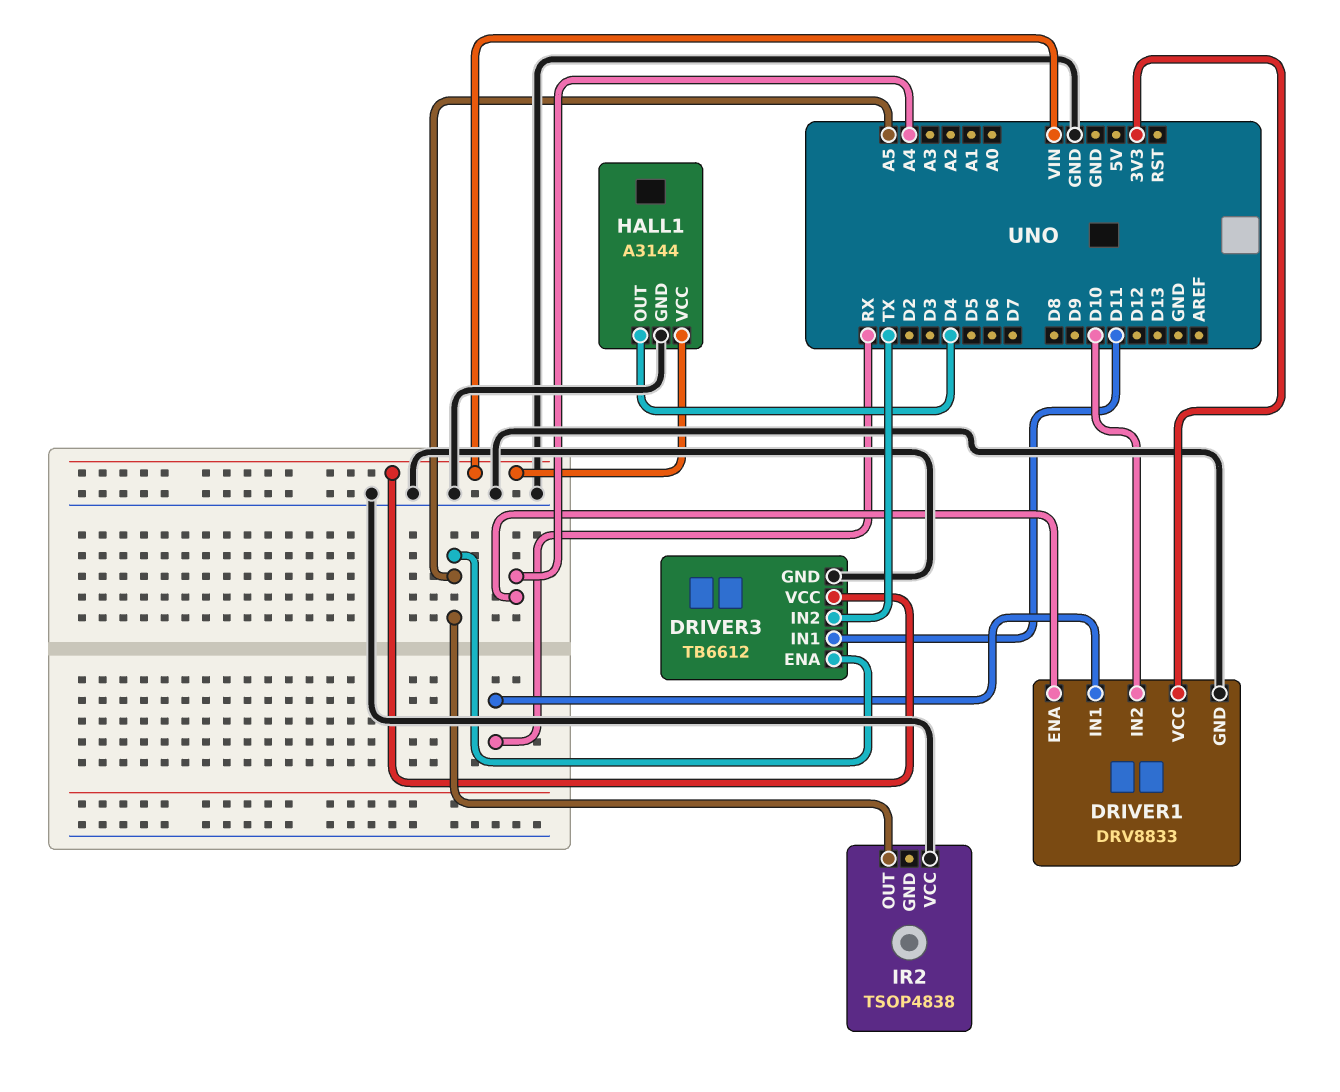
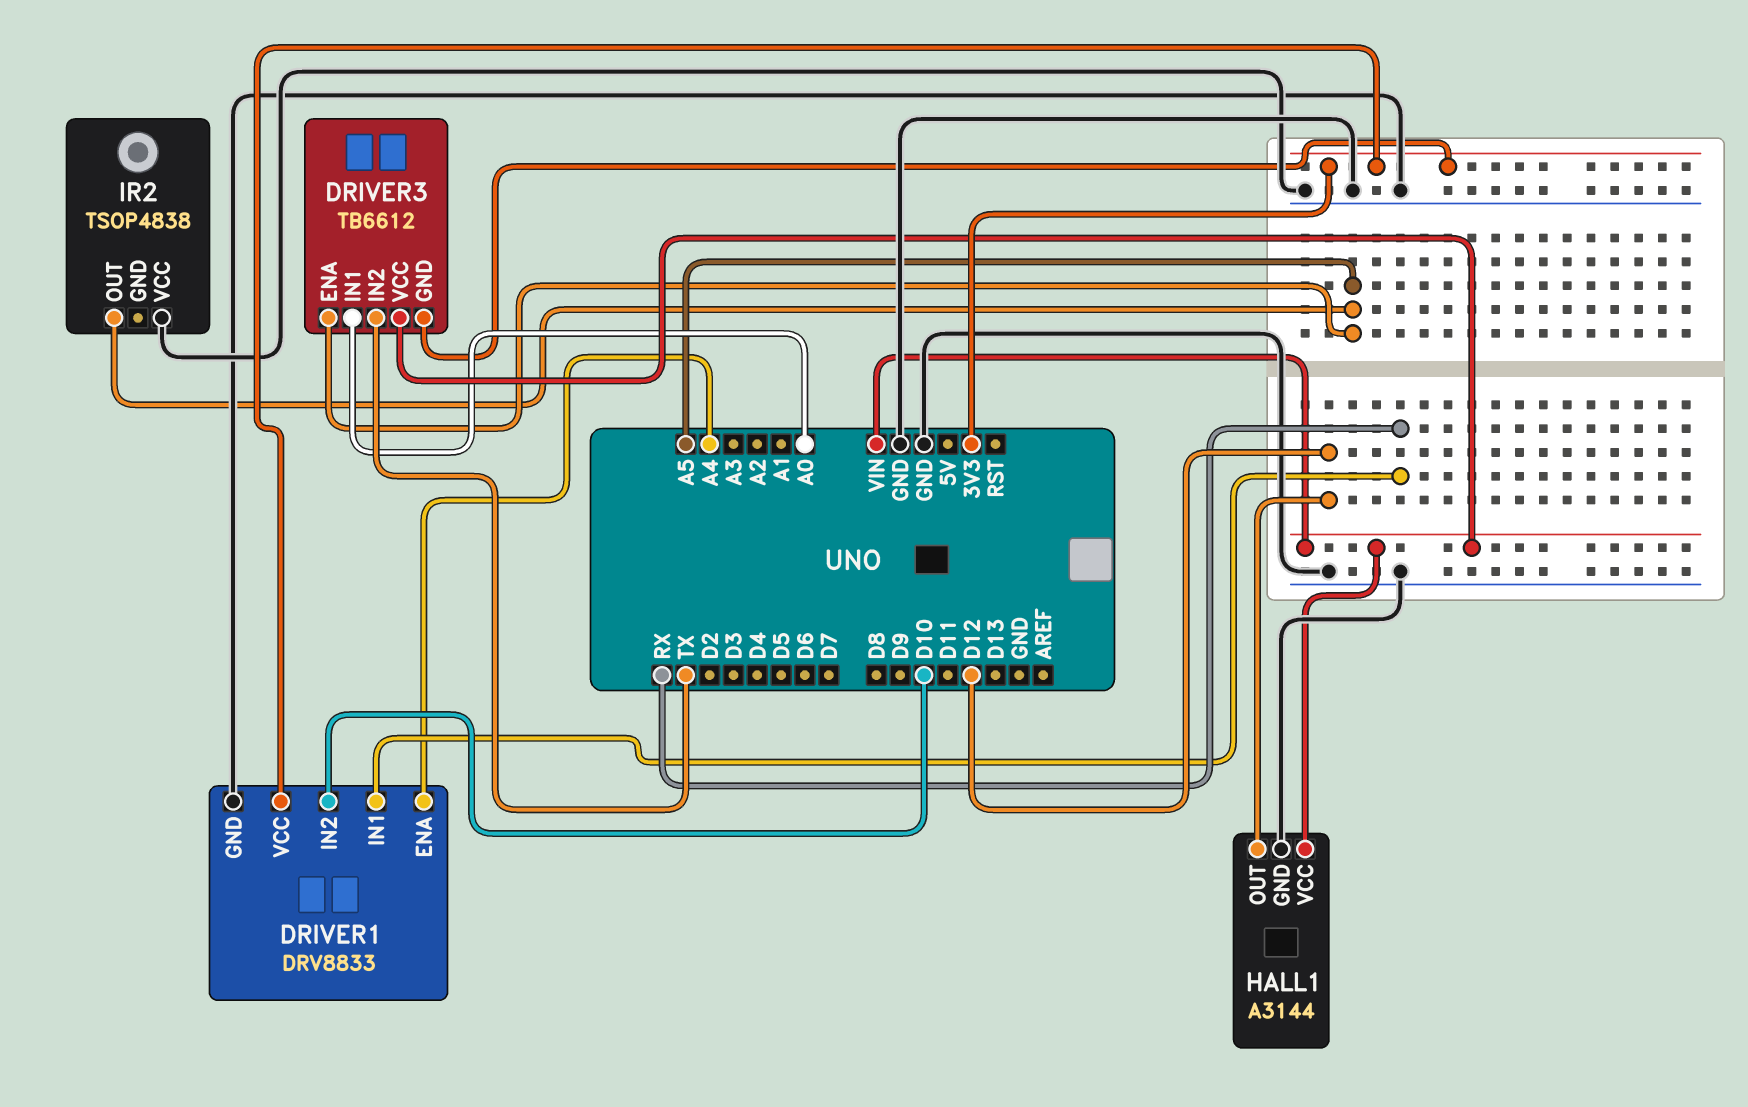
DRIVER3 pin GND: GND -> 3V3
DRIVER3 pin IN1: D11 -> A0
HALL1 pin OUT: D4 -> D12

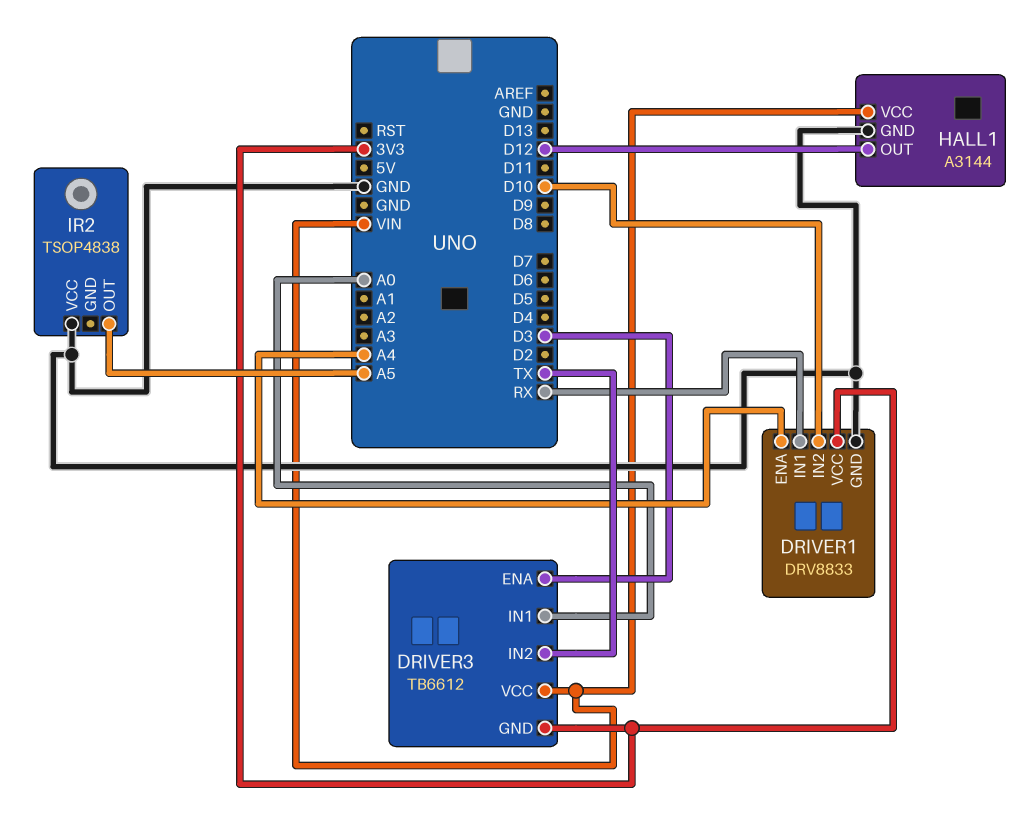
DRIVER3 pin ENA: A5 -> D3

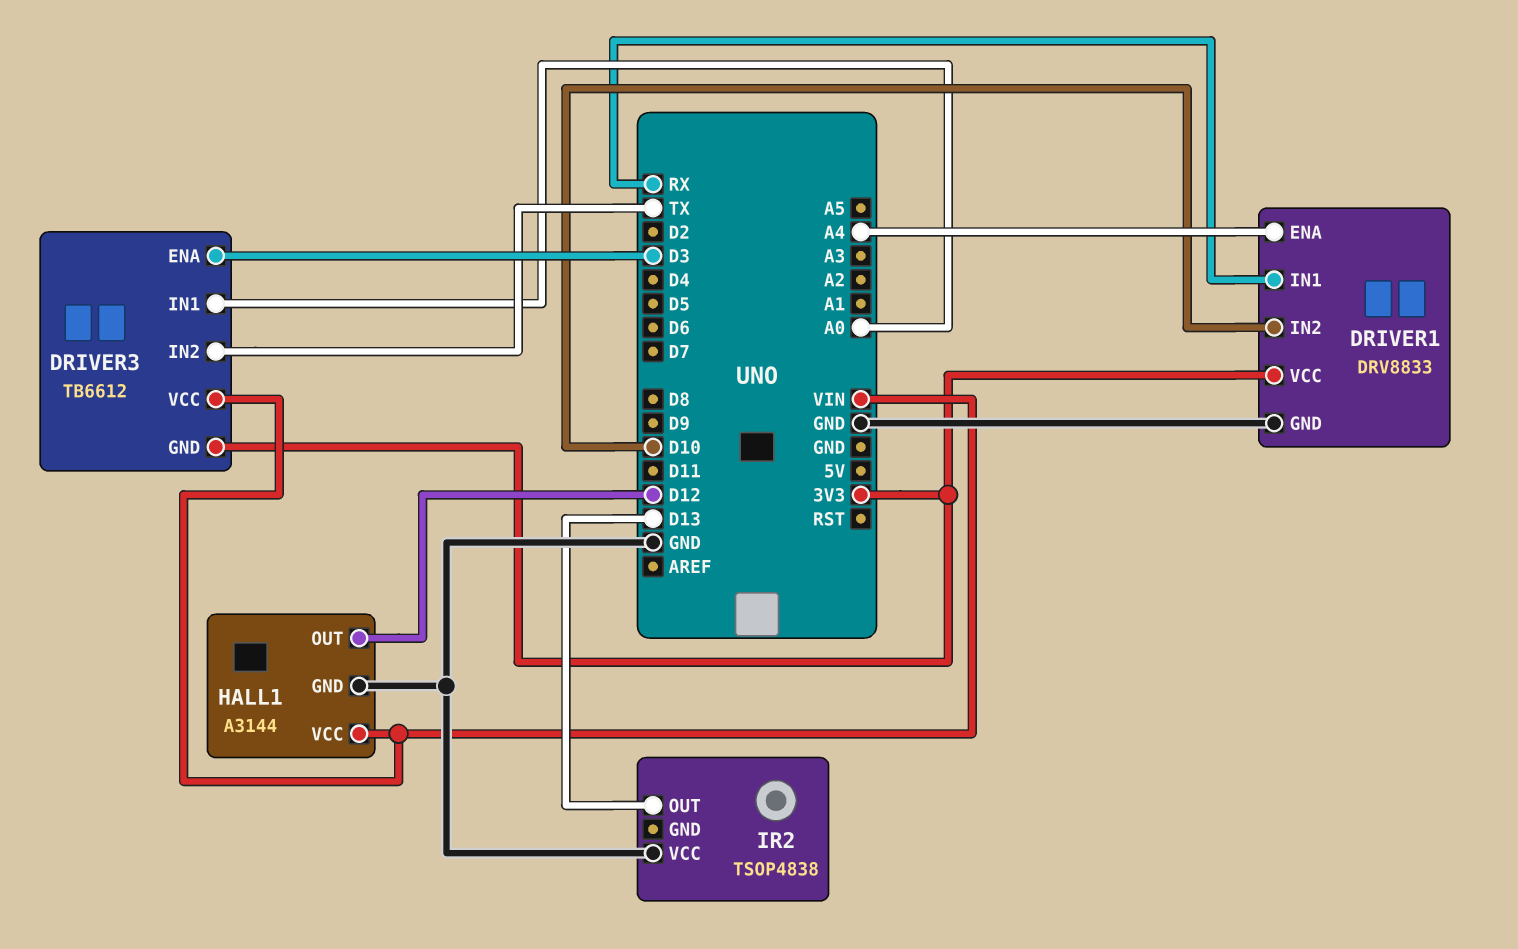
IR2 pin OUT: A5 -> D13

